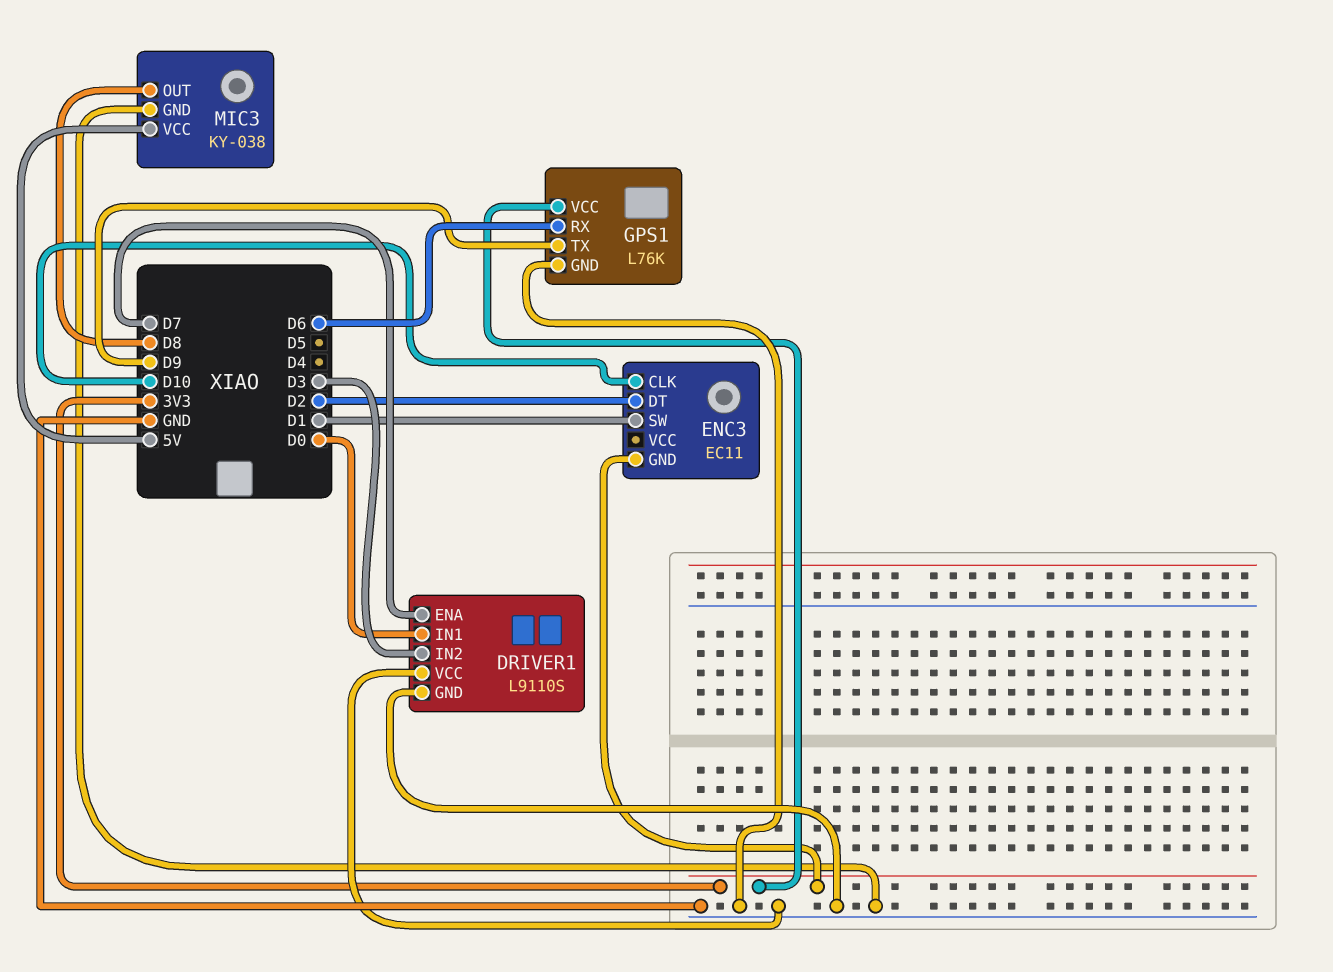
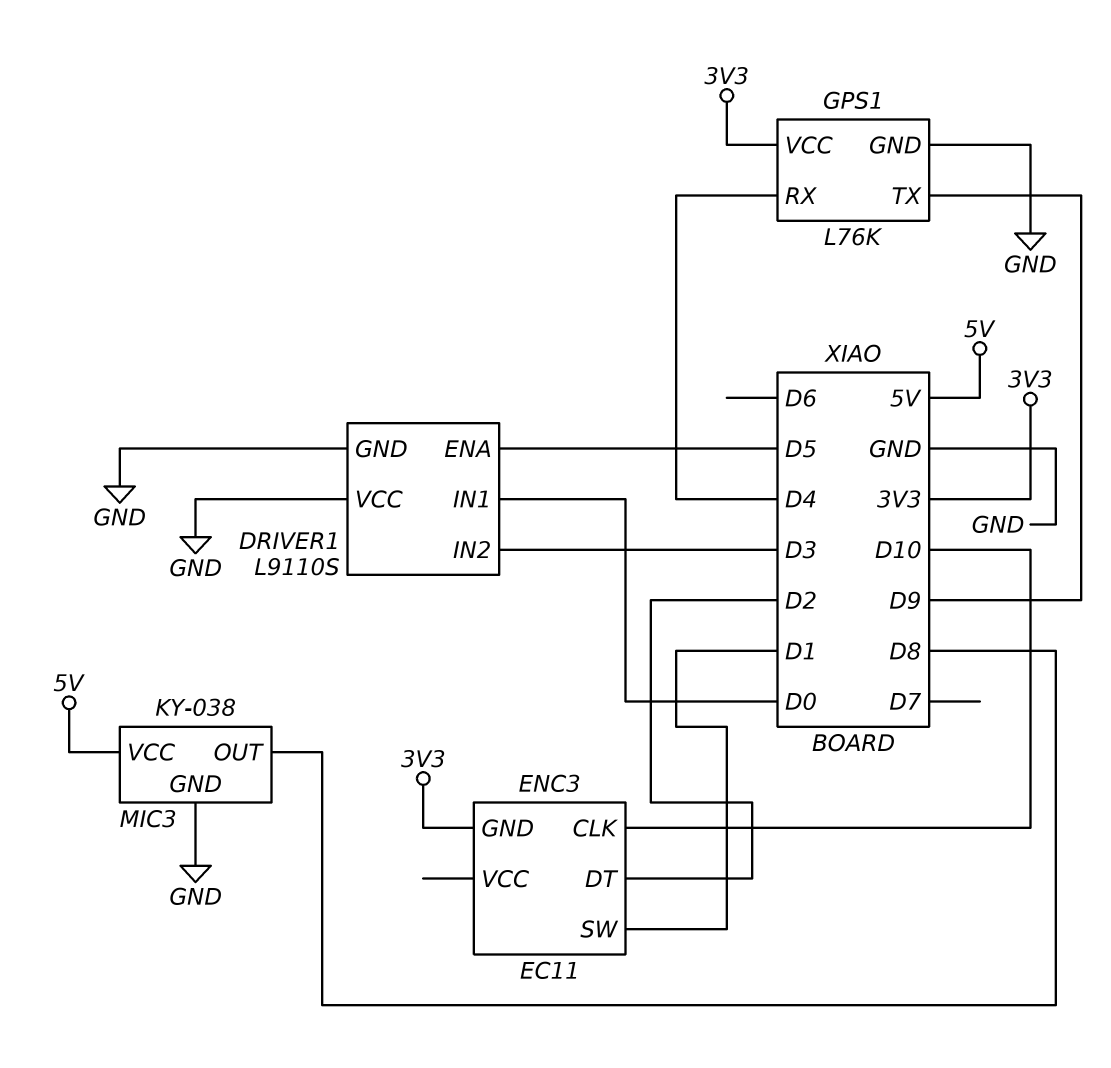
DRIVER1 pin ENA: D7 -> D5
GPS1 pin RX: D6 -> D4

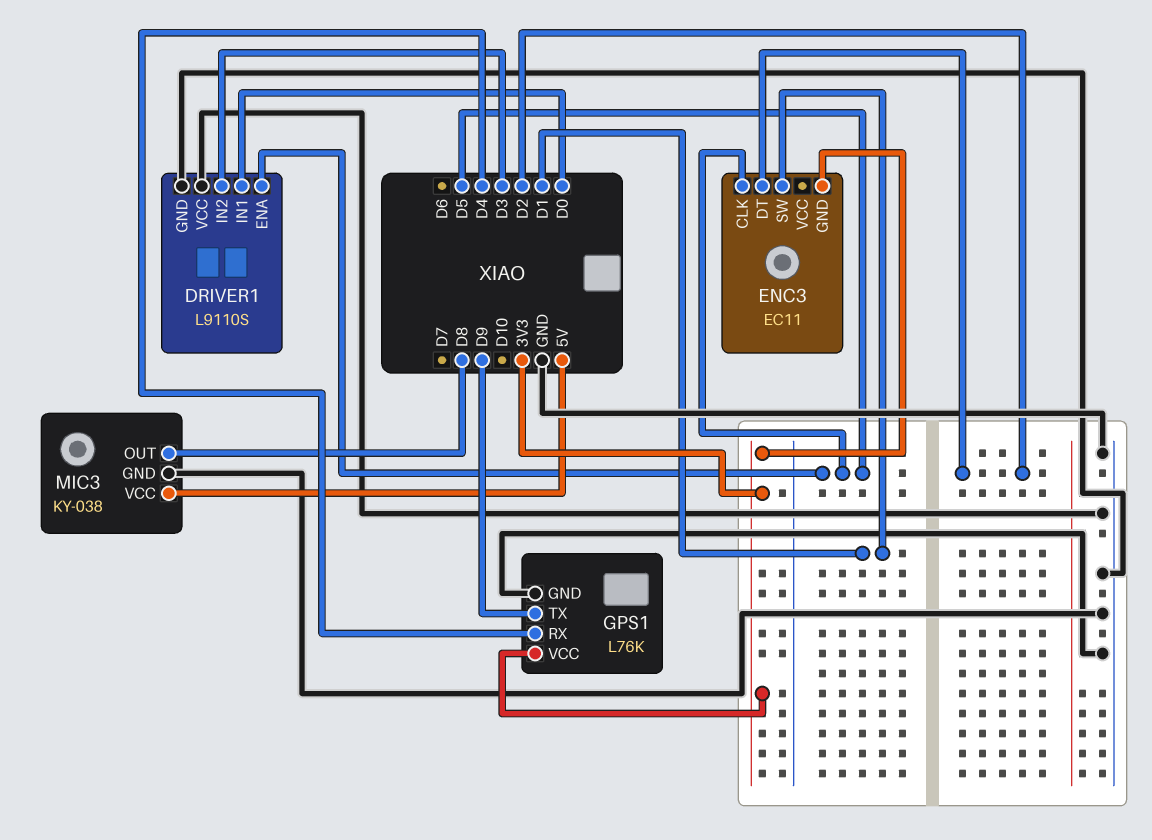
ENC3 pin CLK: D10 -> D5

